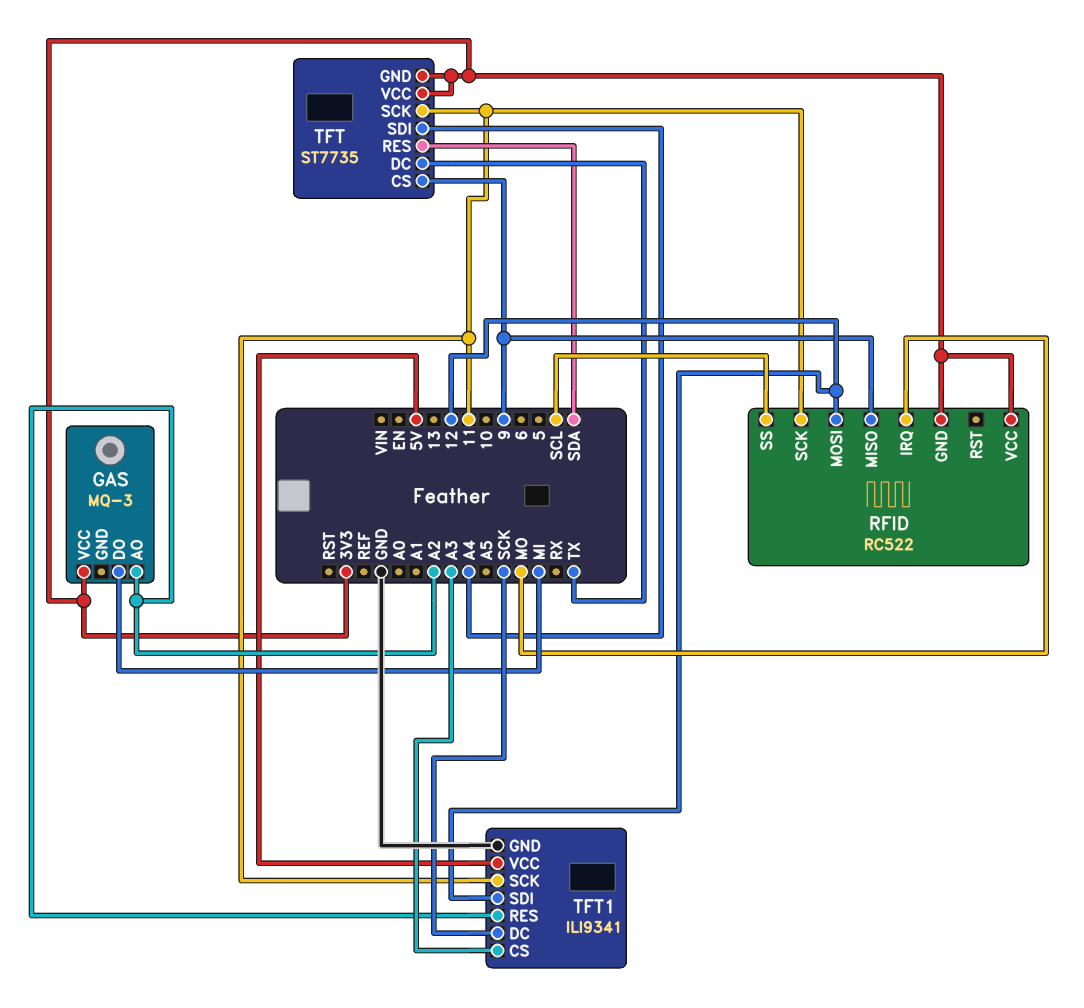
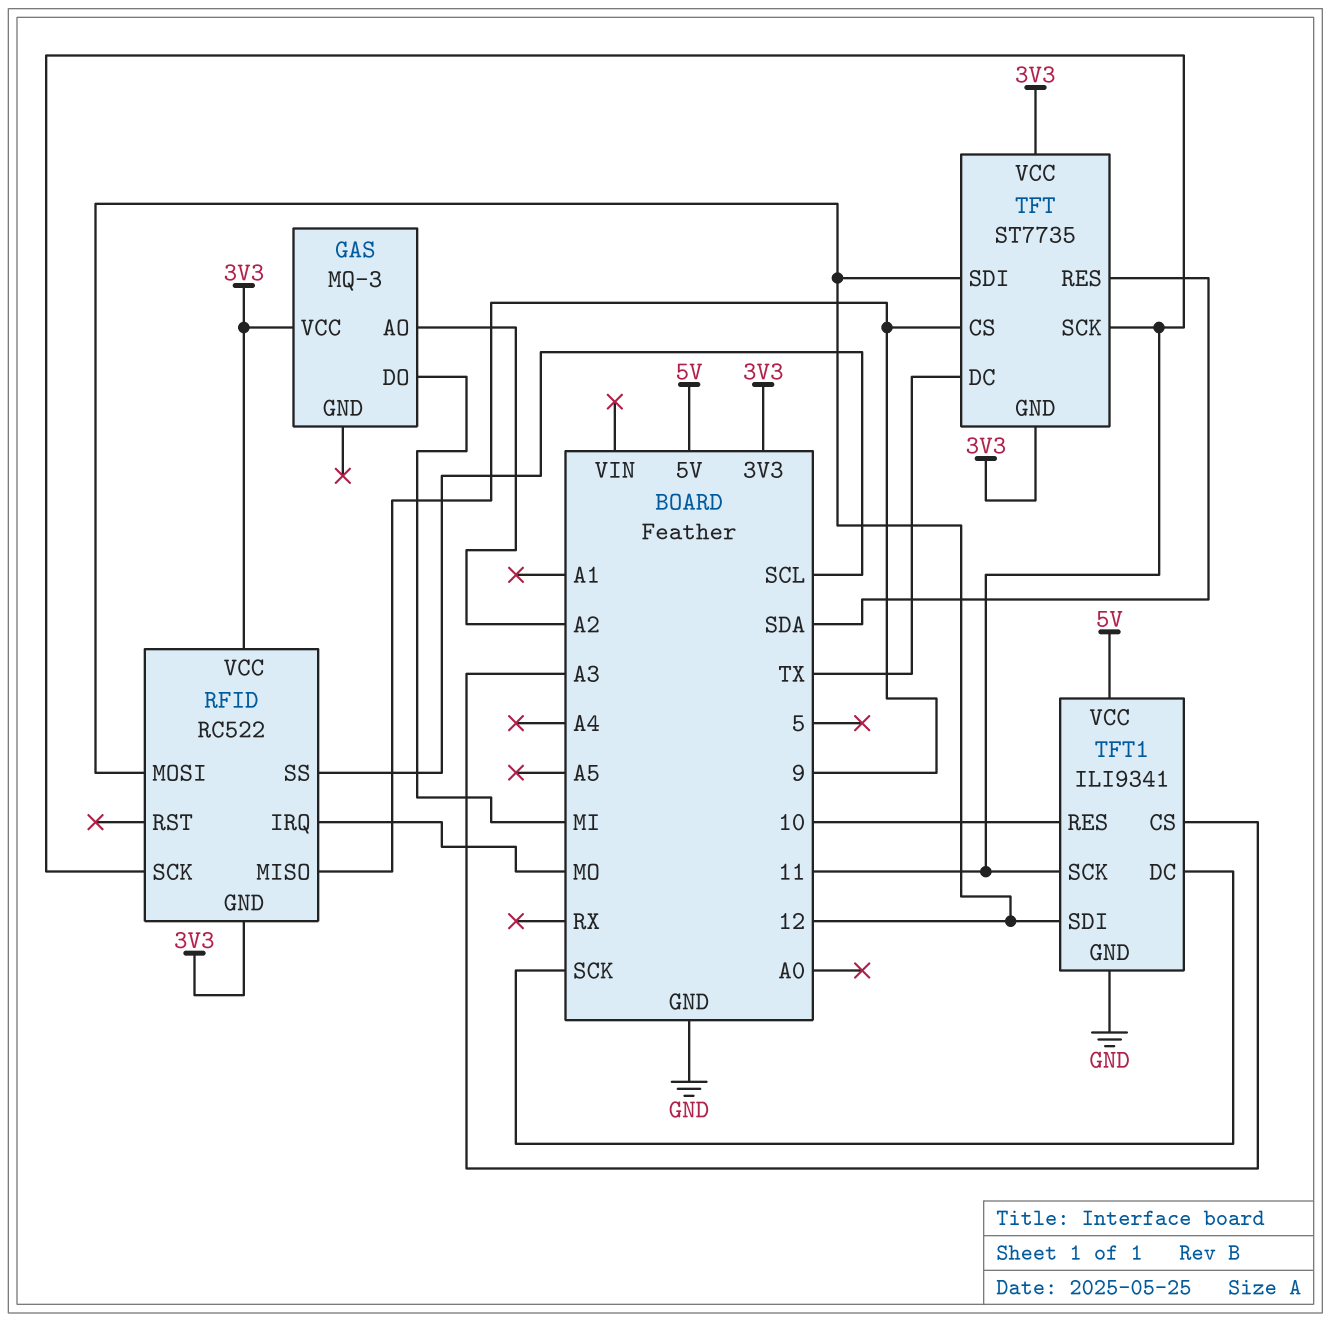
TFT pin SDI: A4 -> 12
TFT1 pin RES: A2 -> 10

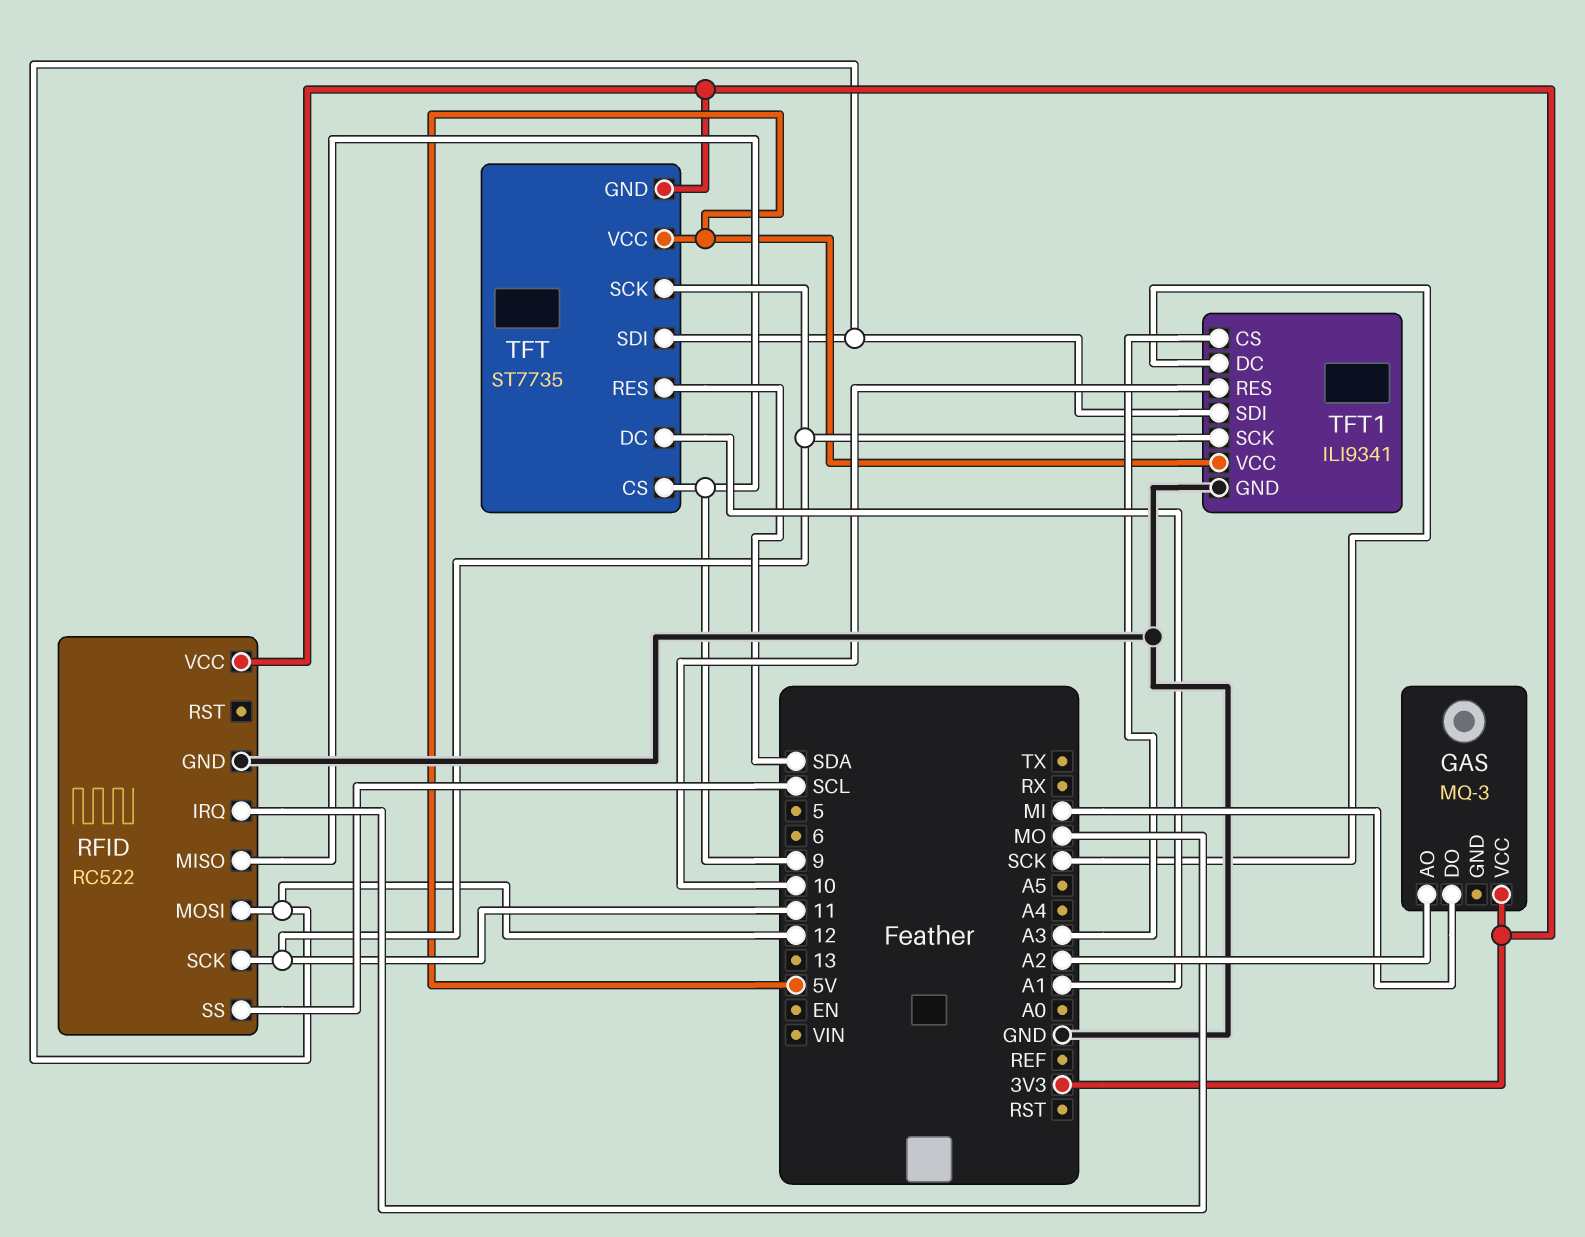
RFID pin GND: 3V3 -> GND
TFT pin DC: TX -> A1
TFT pin VCC: 3V3 -> 5V

